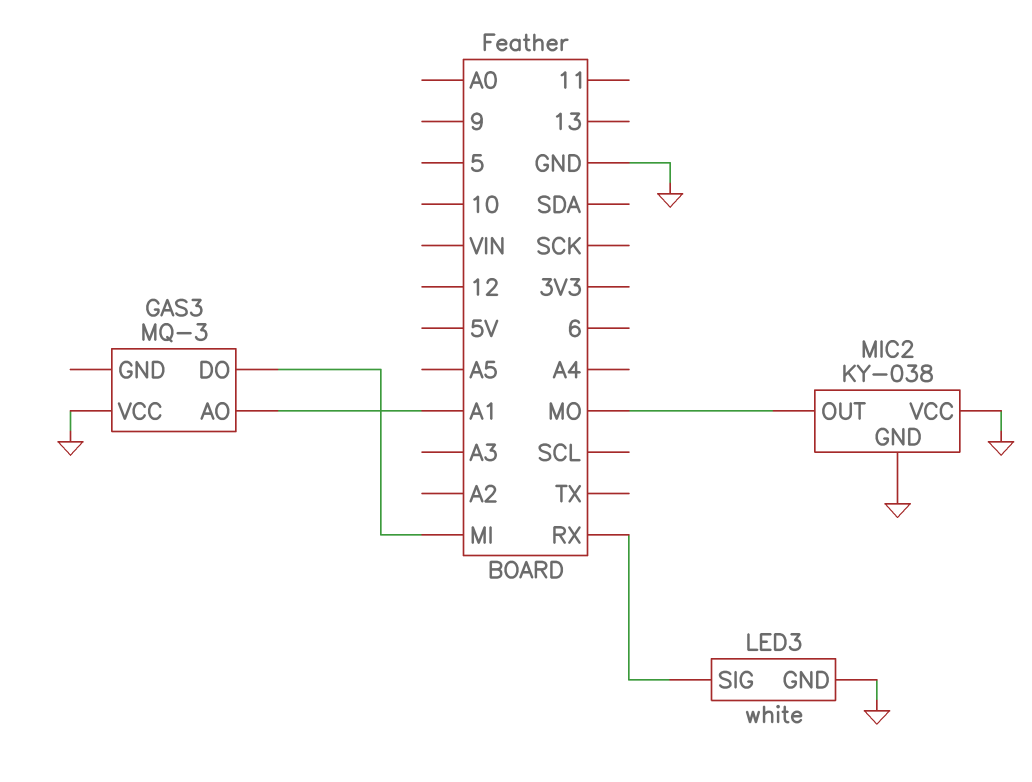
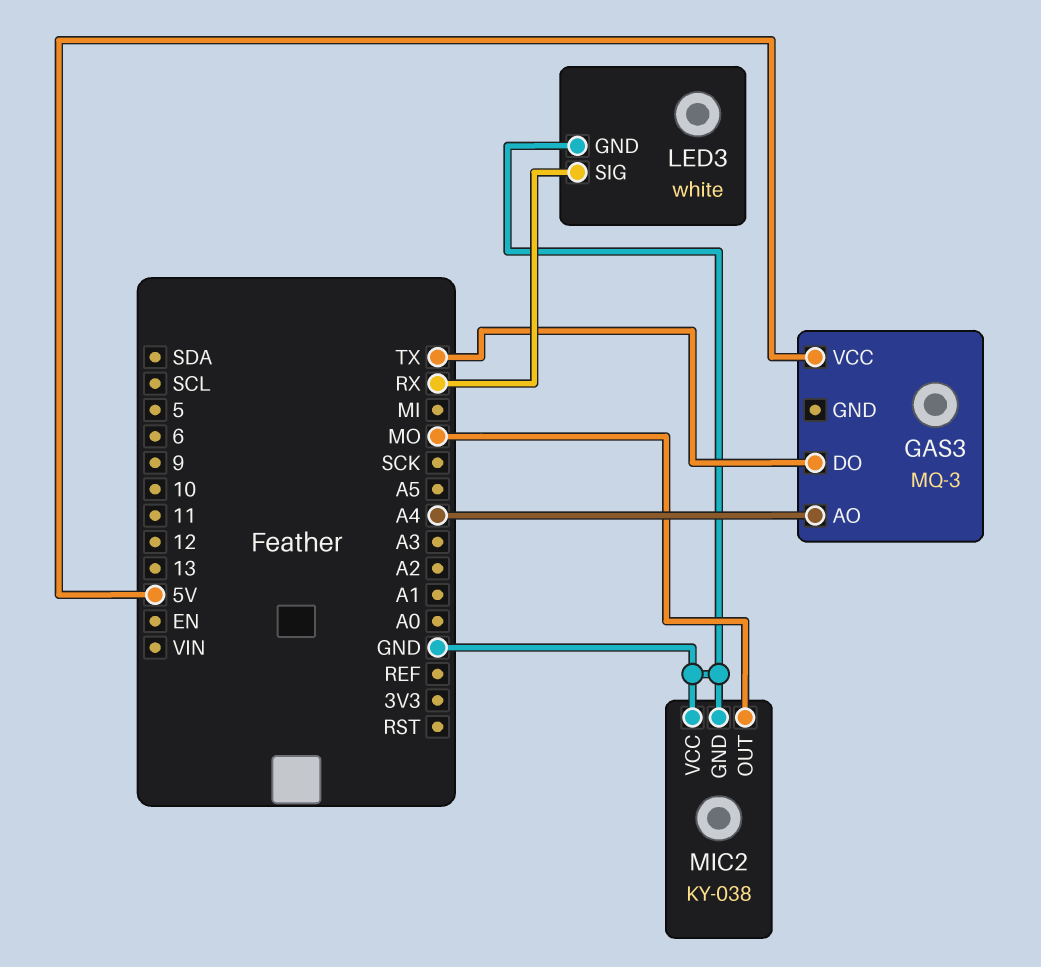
GAS3 pin AO: A1 -> A4
GAS3 pin DO: MI -> TX
GAS3 pin VCC: GND -> 5V

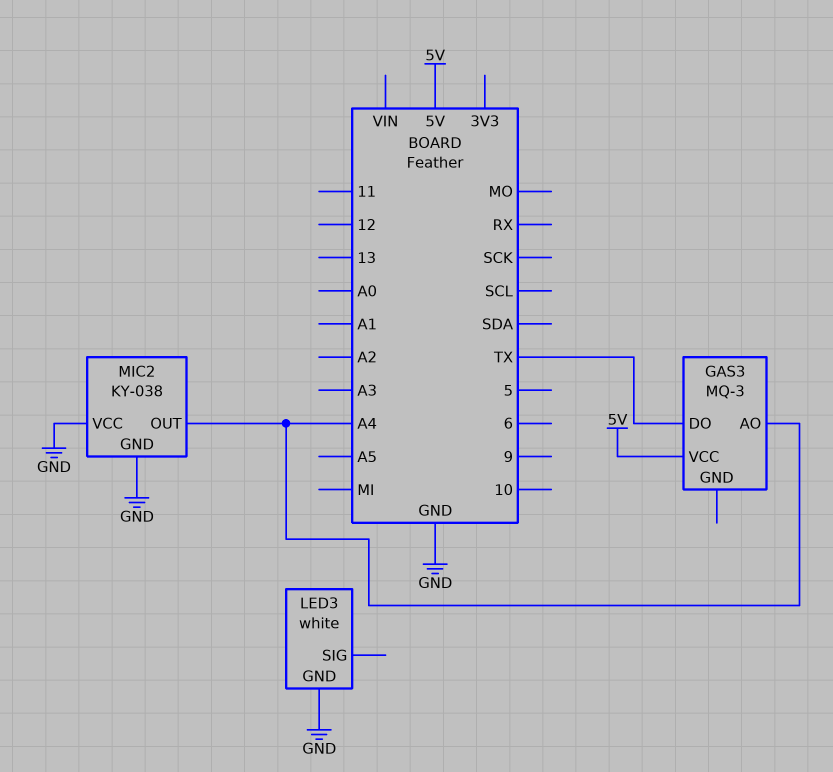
LED3 pin SIG: RX -> none
MIC2 pin OUT: MO -> A4

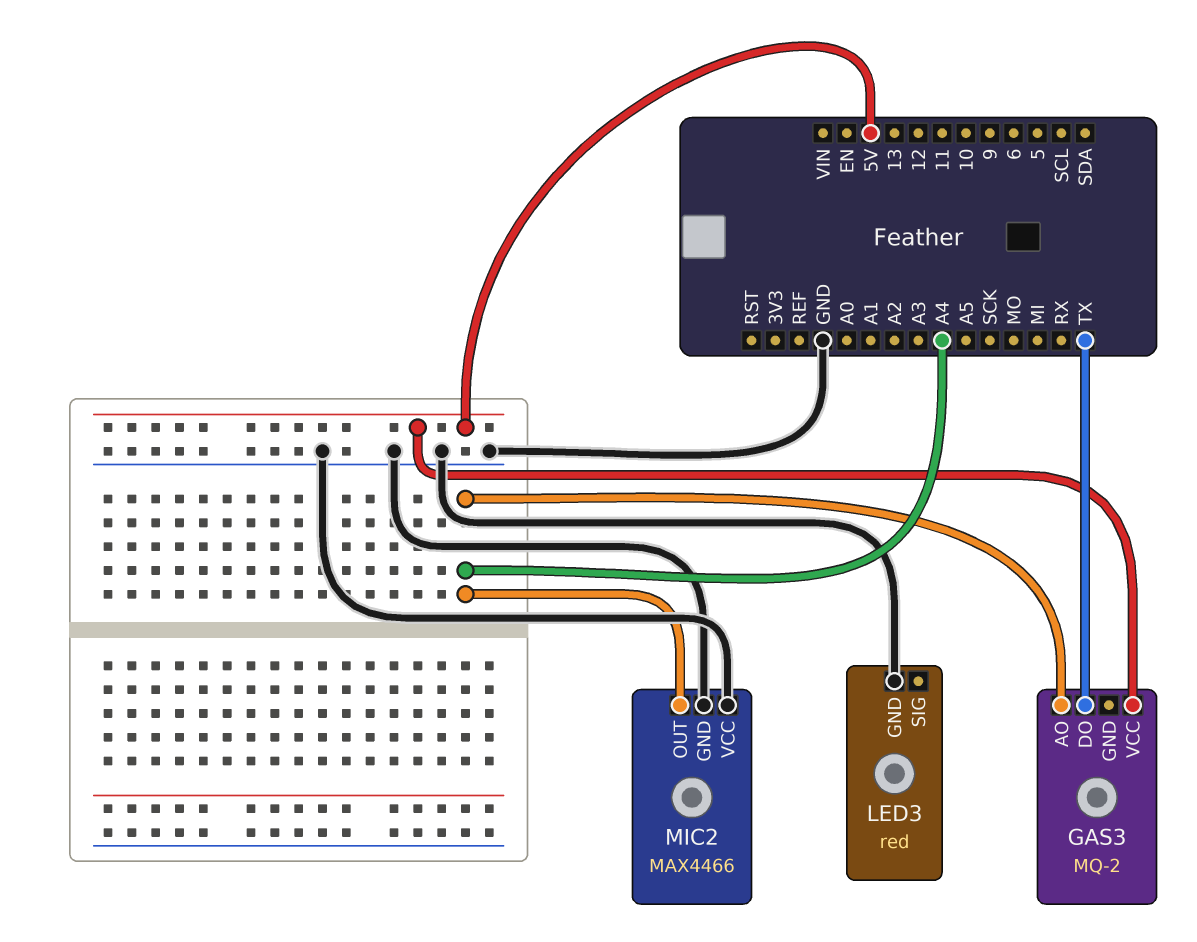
GAS3: MQ-3 -> MQ-2
LED3: white -> red
MIC2: KY-038 -> MAX4466

